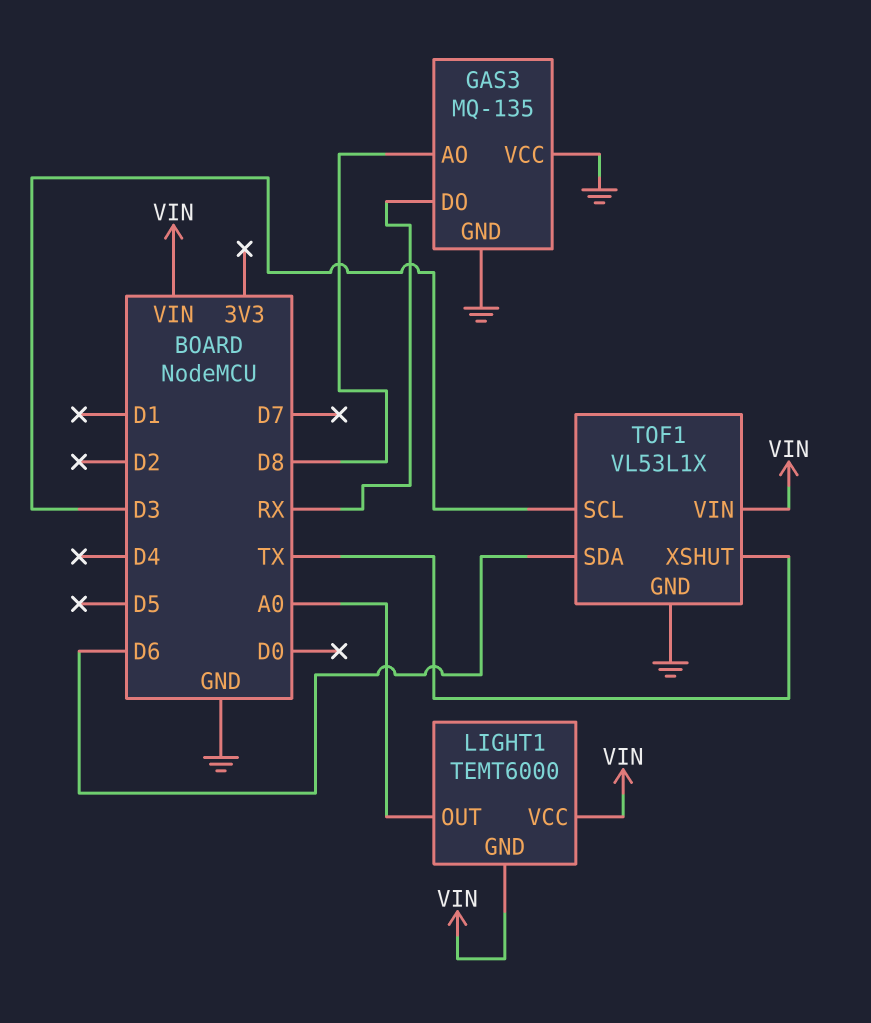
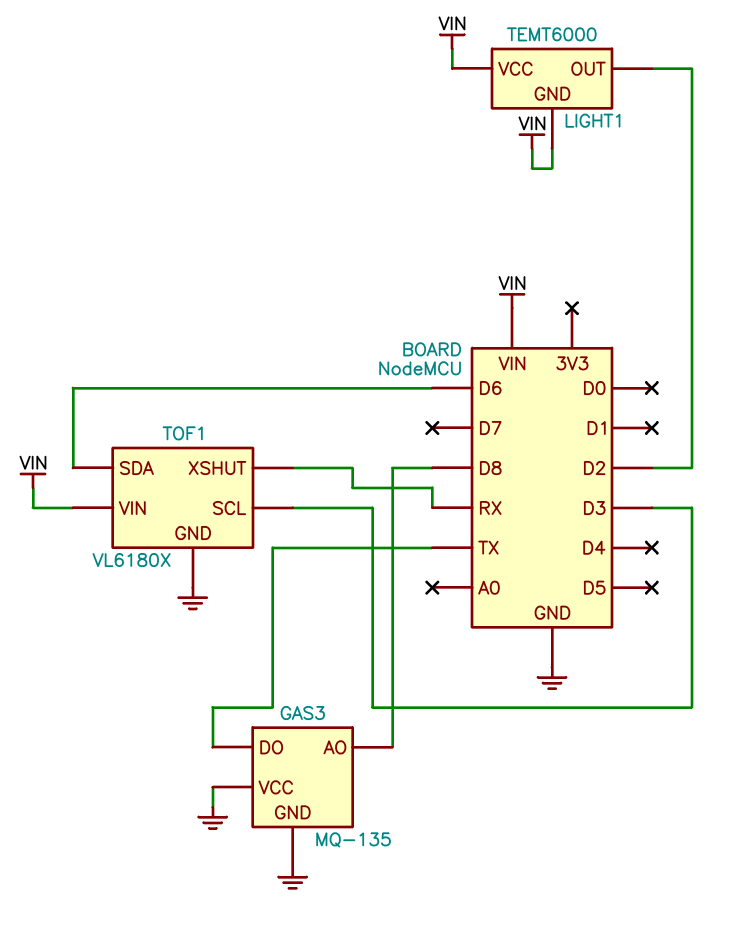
GAS3 pin DO: RX -> TX
LIGHT1 pin OUT: A0 -> D2
TOF1: VL53L1X -> VL6180X
TOF1 pin XSHUT: TX -> RX

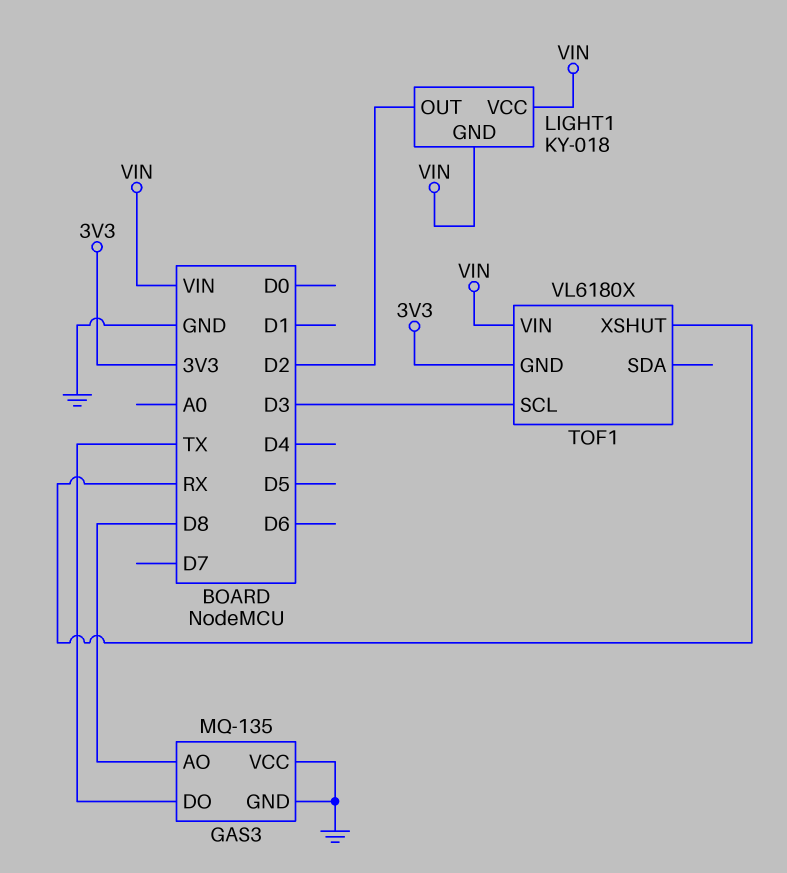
LIGHT1: TEMT6000 -> KY-018
TOF1 pin GND: GND -> 3V3
TOF1 pin SDA: D6 -> none

